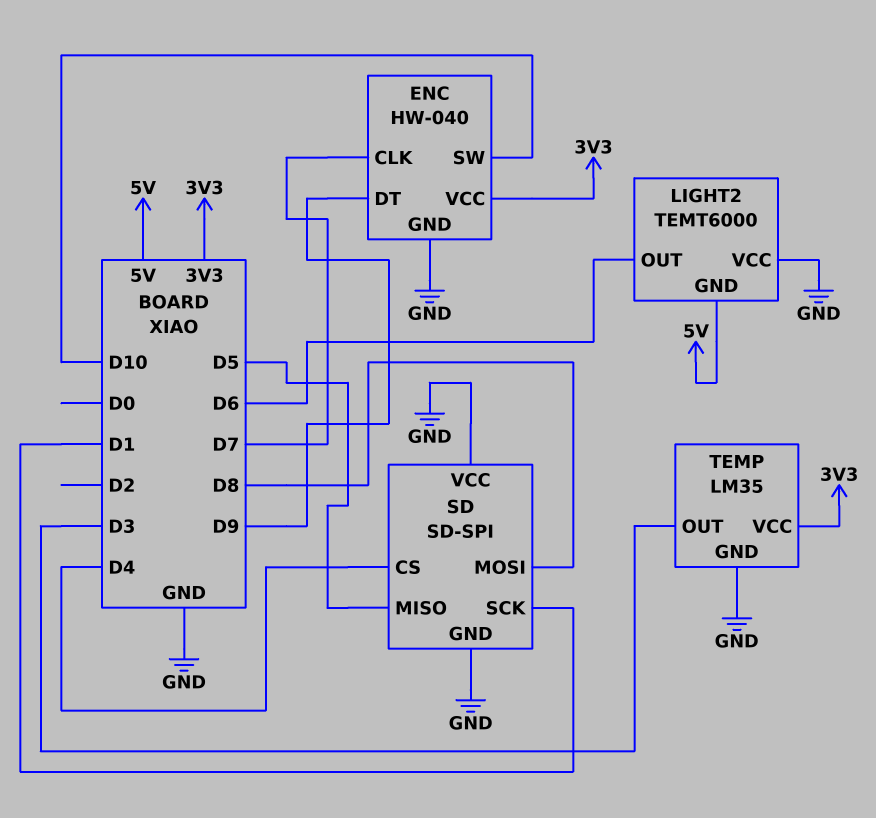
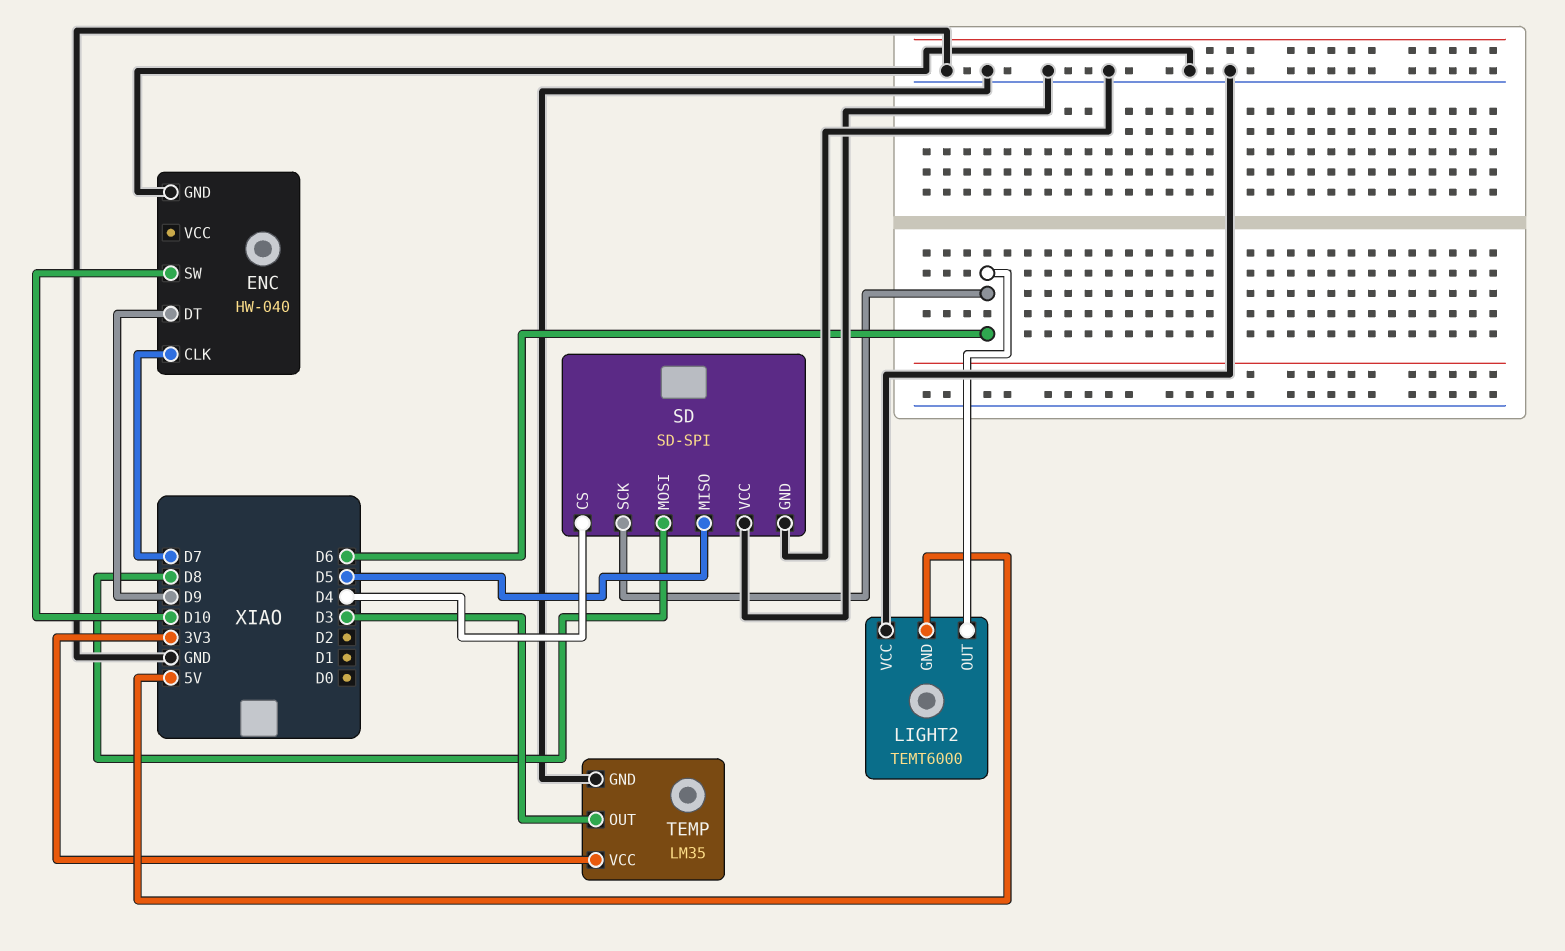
ENC pin VCC: 3V3 -> none
SD pin SCK: D1 -> D6

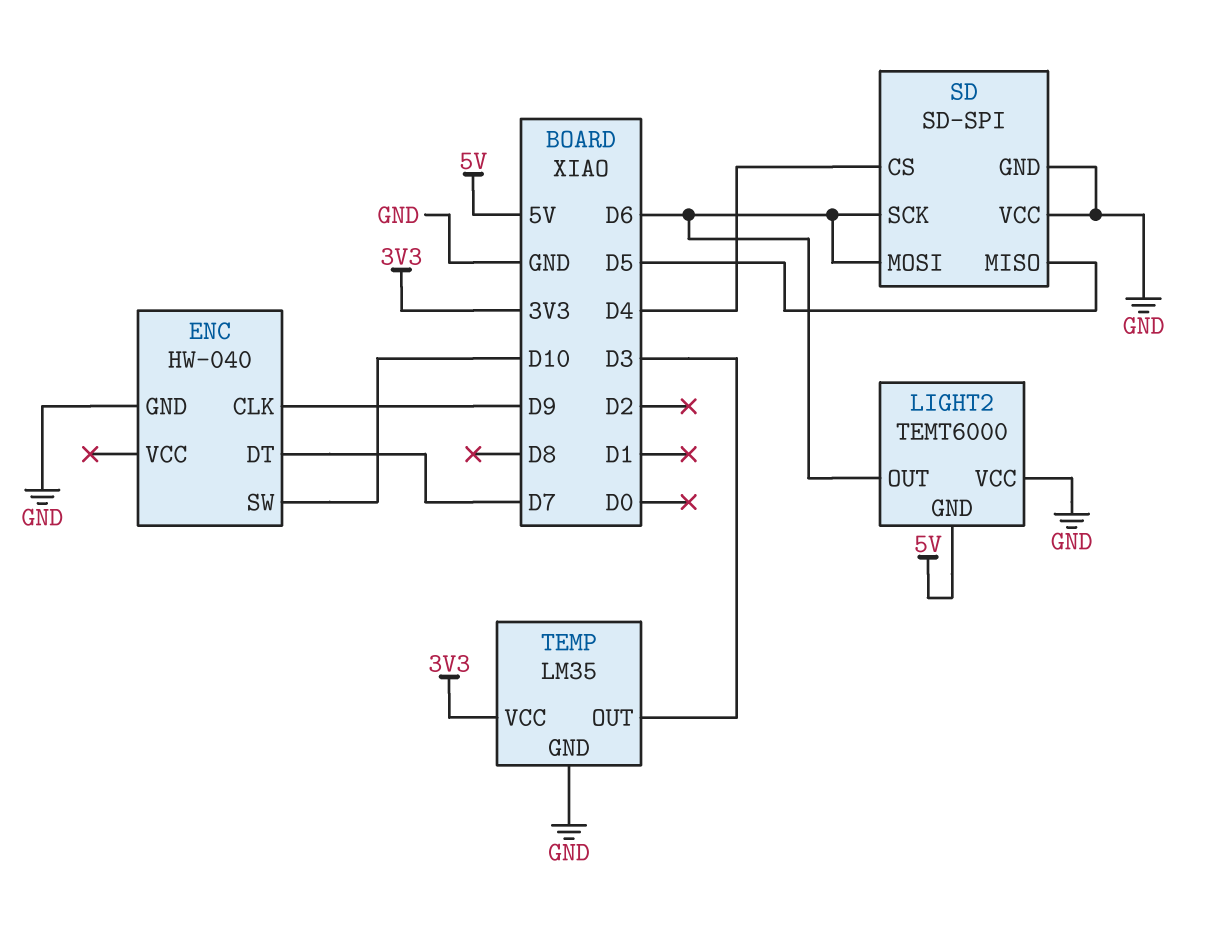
ENC pin CLK: D7 -> D9
ENC pin DT: D9 -> D7
SD pin MOSI: D8 -> D6

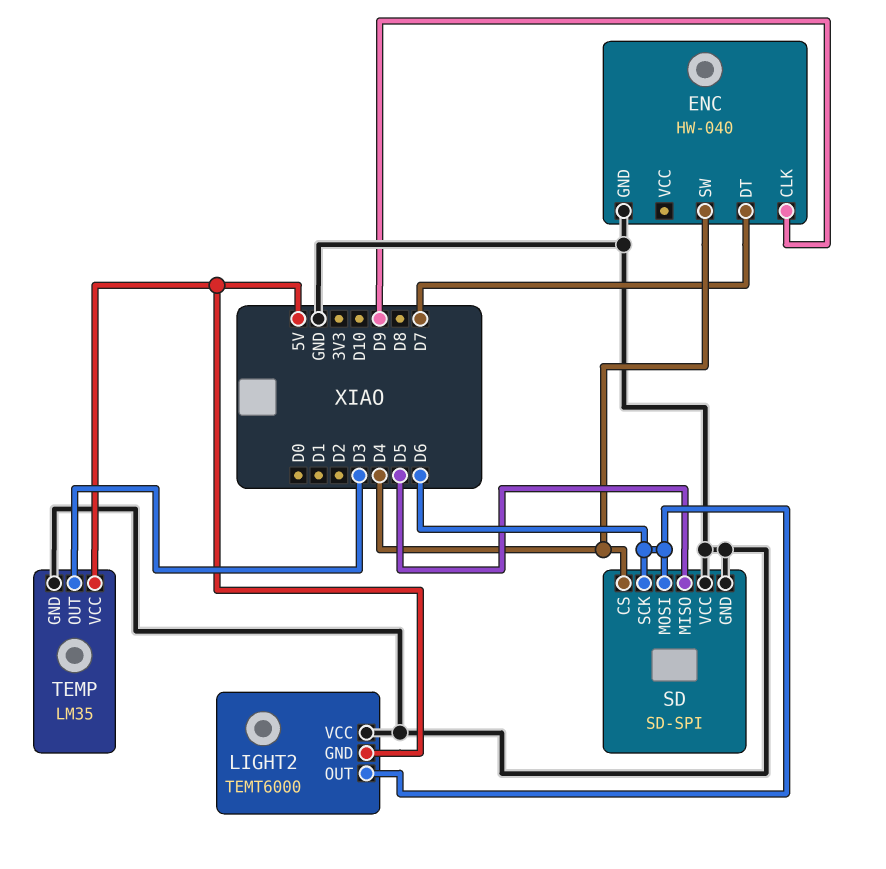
ENC pin SW: D10 -> D4
TEMP pin VCC: 3V3 -> 5V

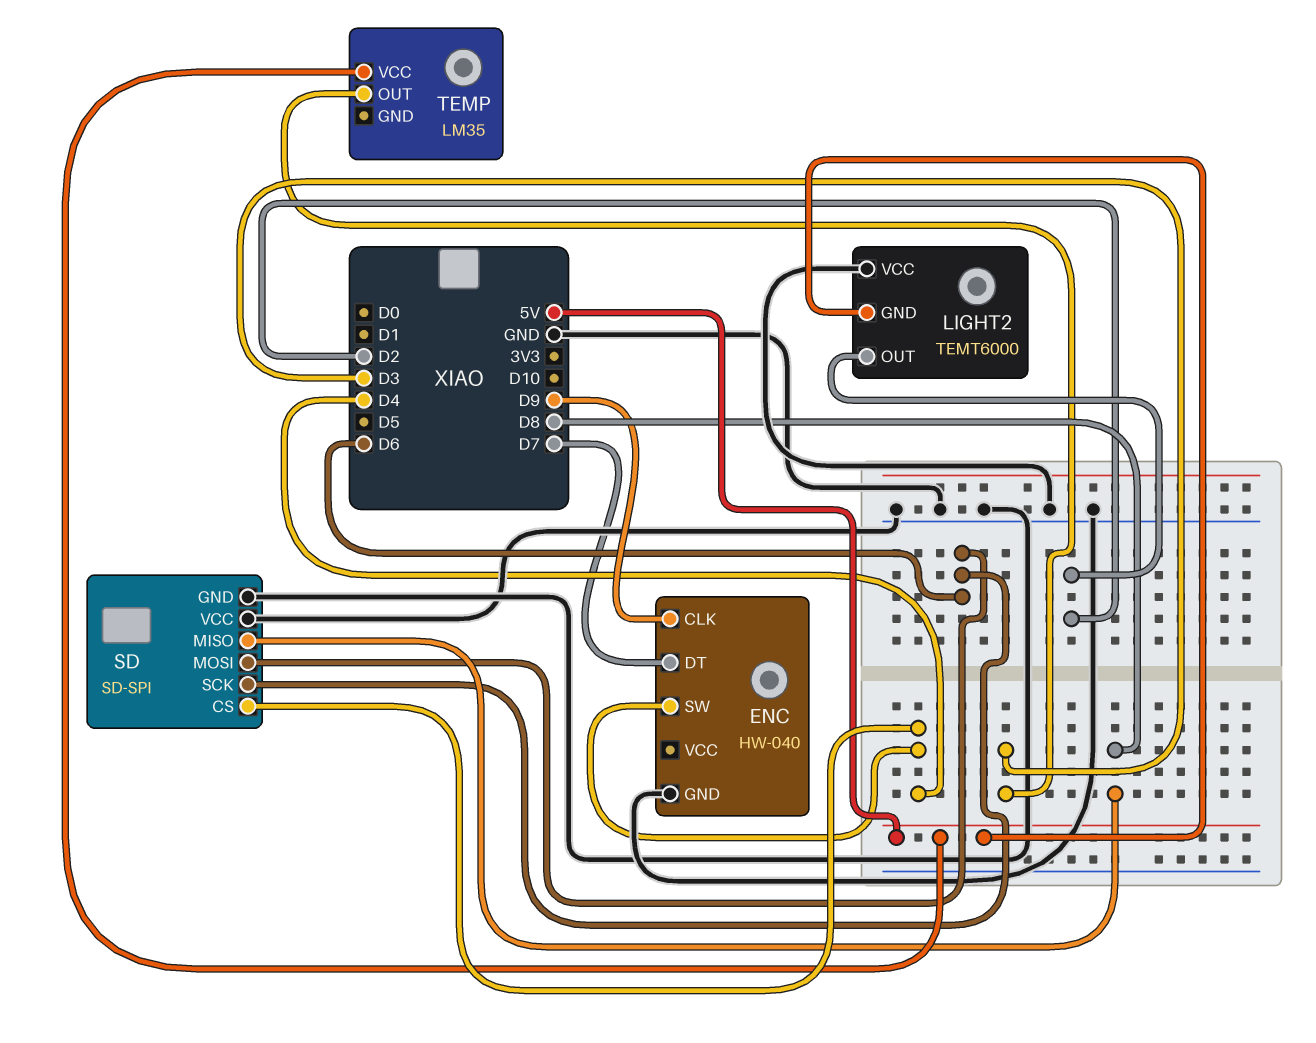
LIGHT2 pin OUT: D6 -> D2
SD pin MISO: D5 -> D8
TEMP pin GND: GND -> none

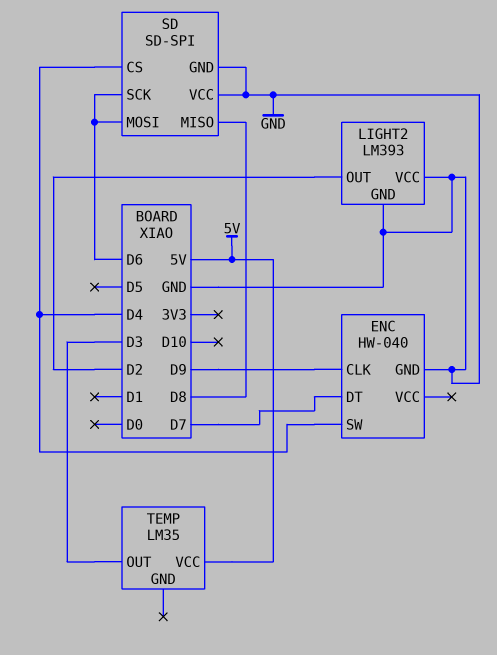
LIGHT2: TEMT6000 -> LM393
LIGHT2 pin GND: 5V -> GND

